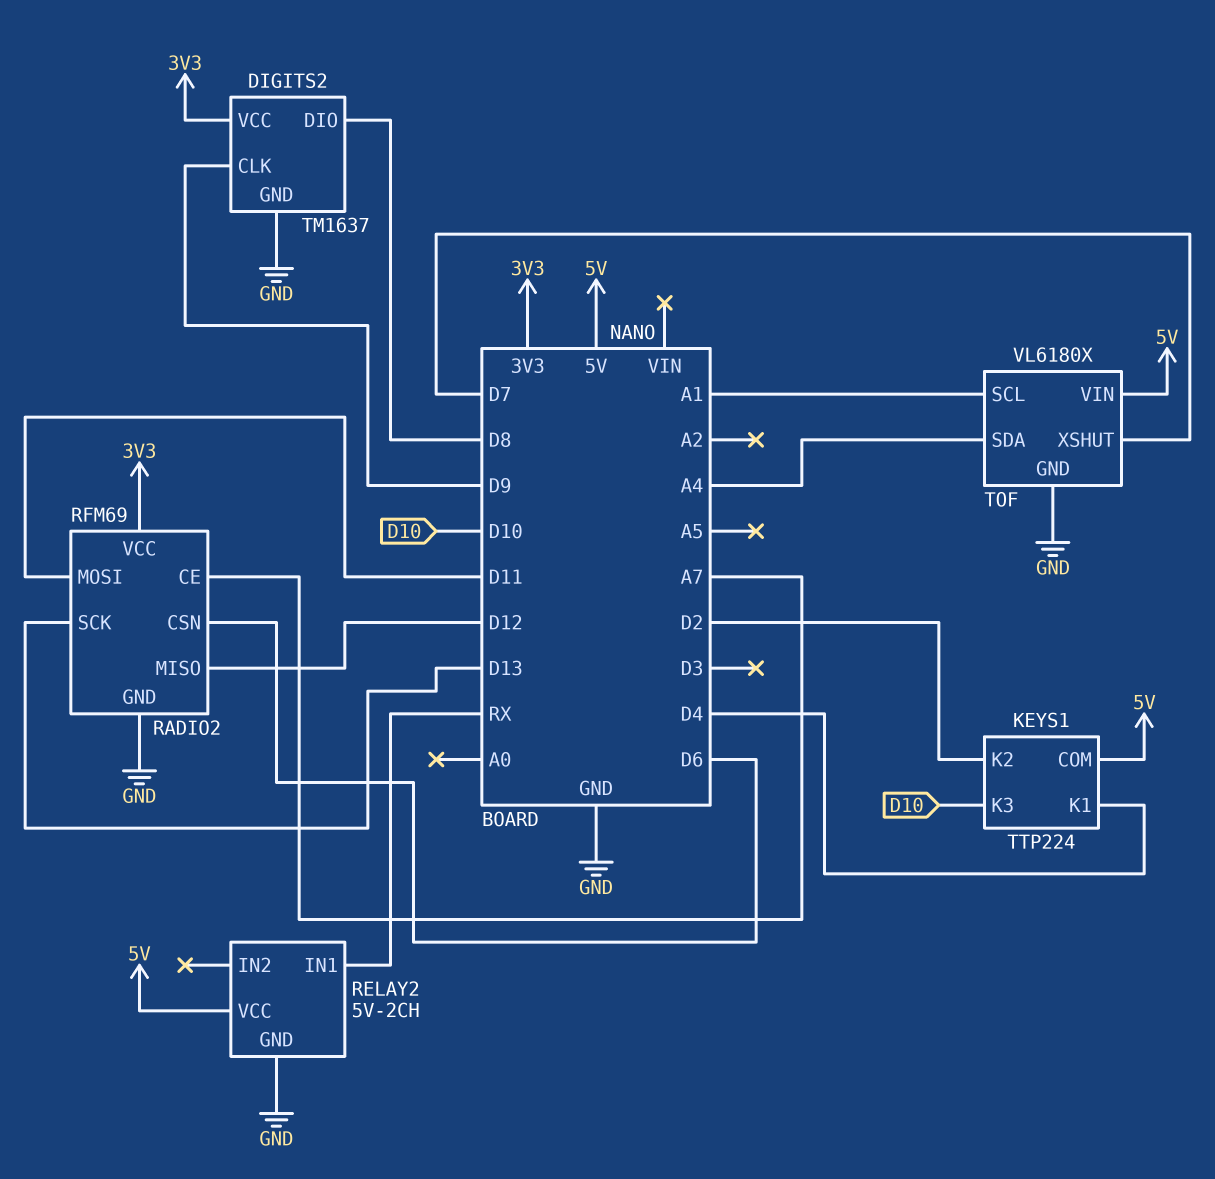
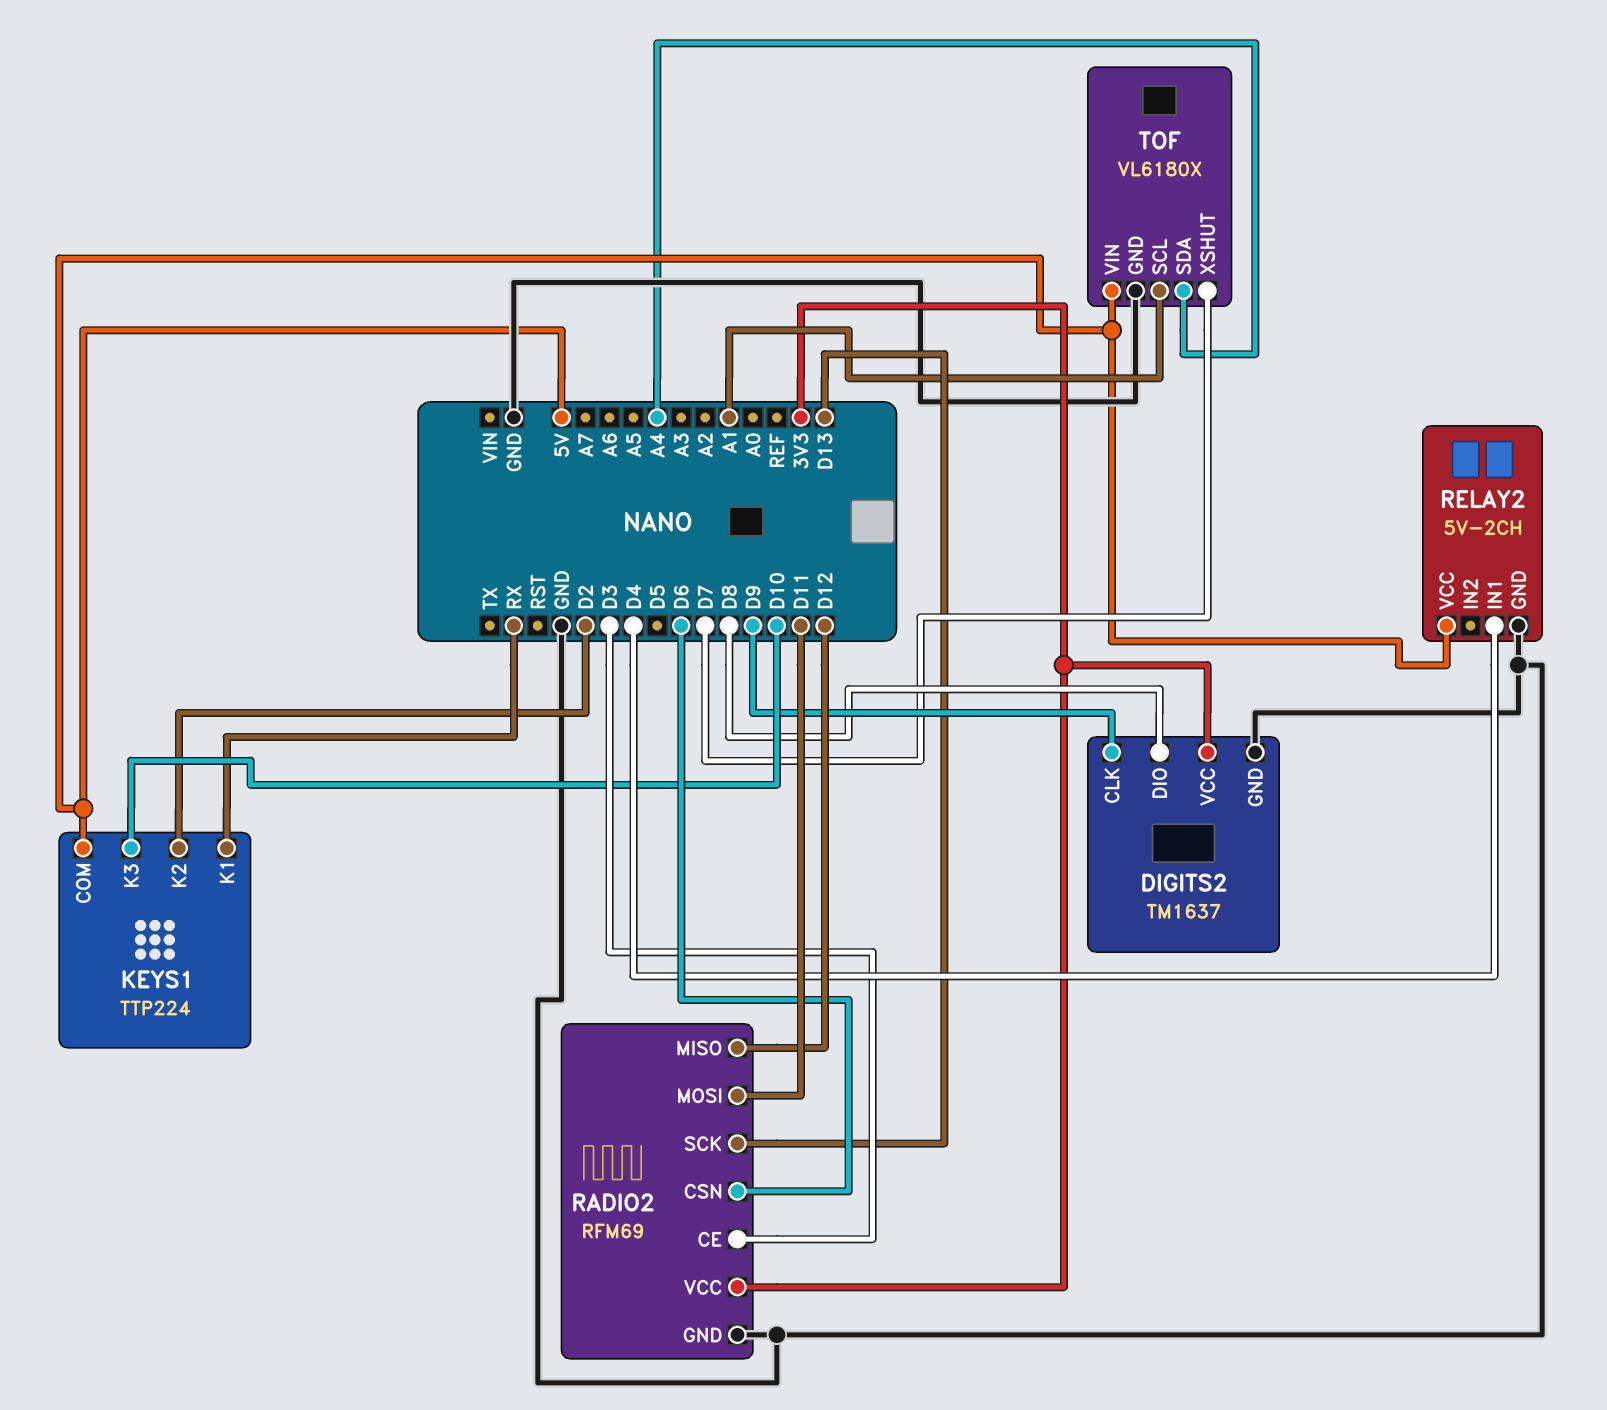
KEYS1 pin K1: D4 -> RX
RADIO2 pin CE: A7 -> D3
RELAY2 pin IN1: RX -> D4

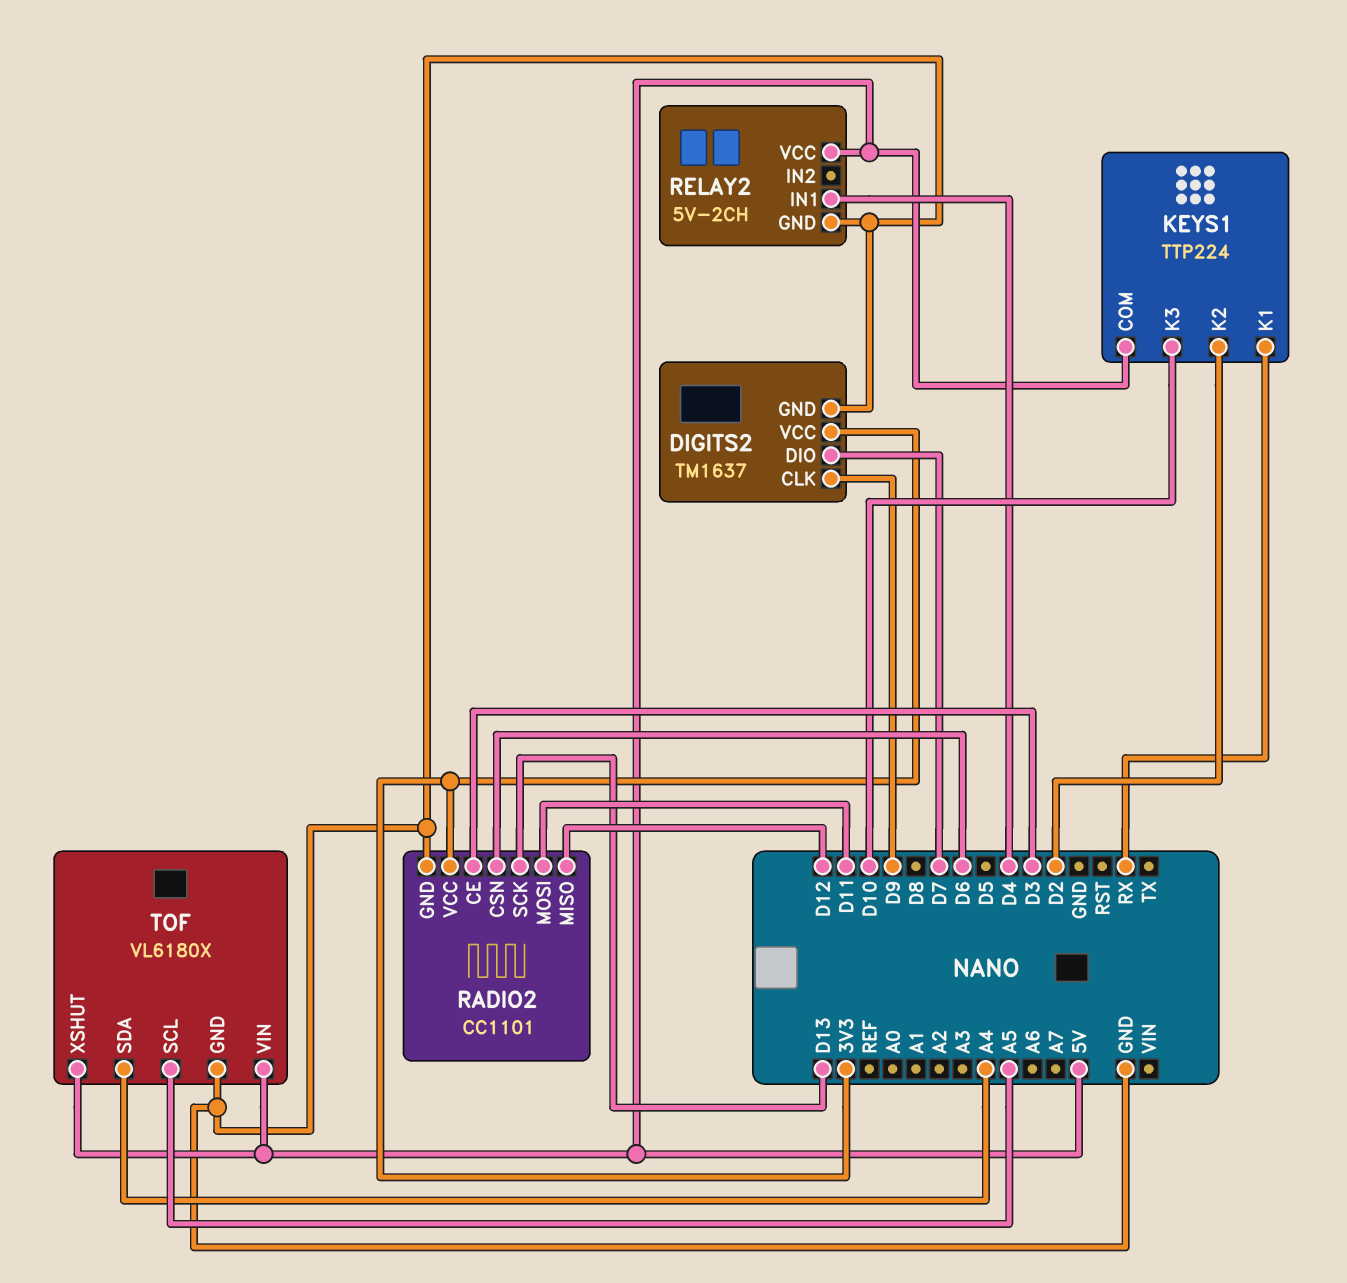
DIGITS2 pin DIO: D8 -> D7
RADIO2: RFM69 -> CC1101
TOF pin SCL: A1 -> A5
TOF pin XSHUT: D7 -> 5V

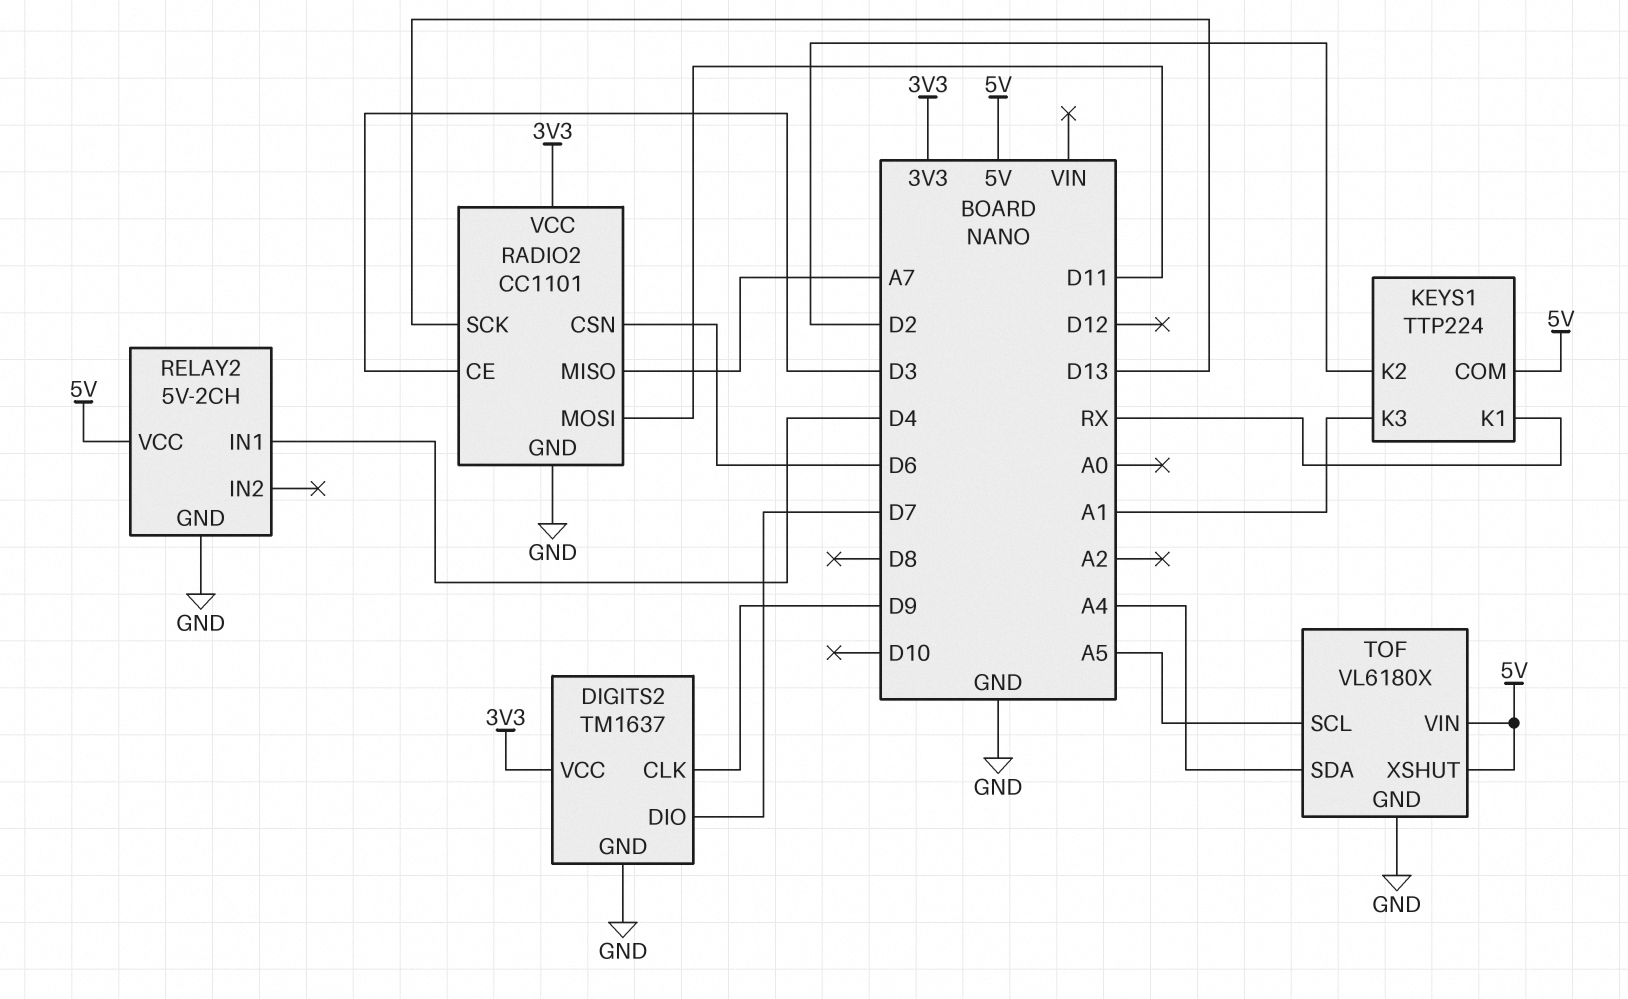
KEYS1 pin K3: D10 -> A1
RADIO2 pin MISO: D12 -> A7

